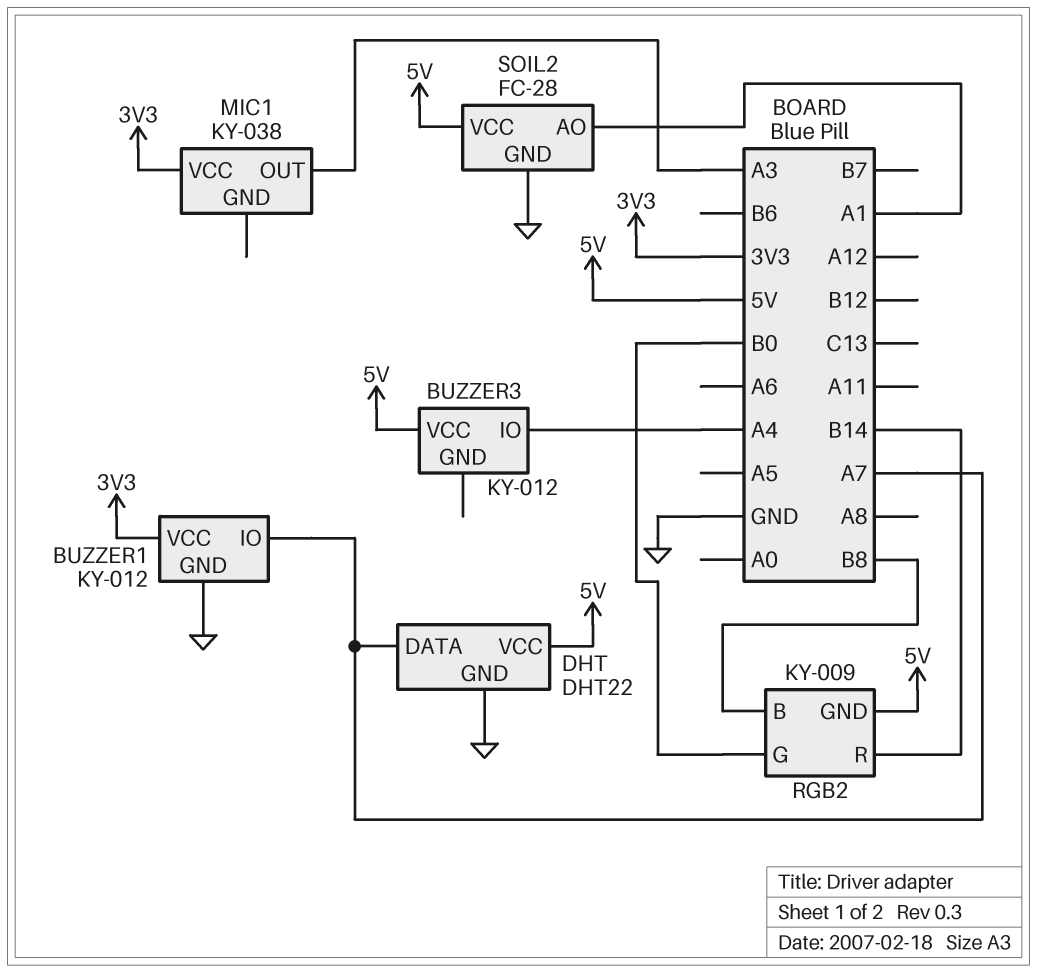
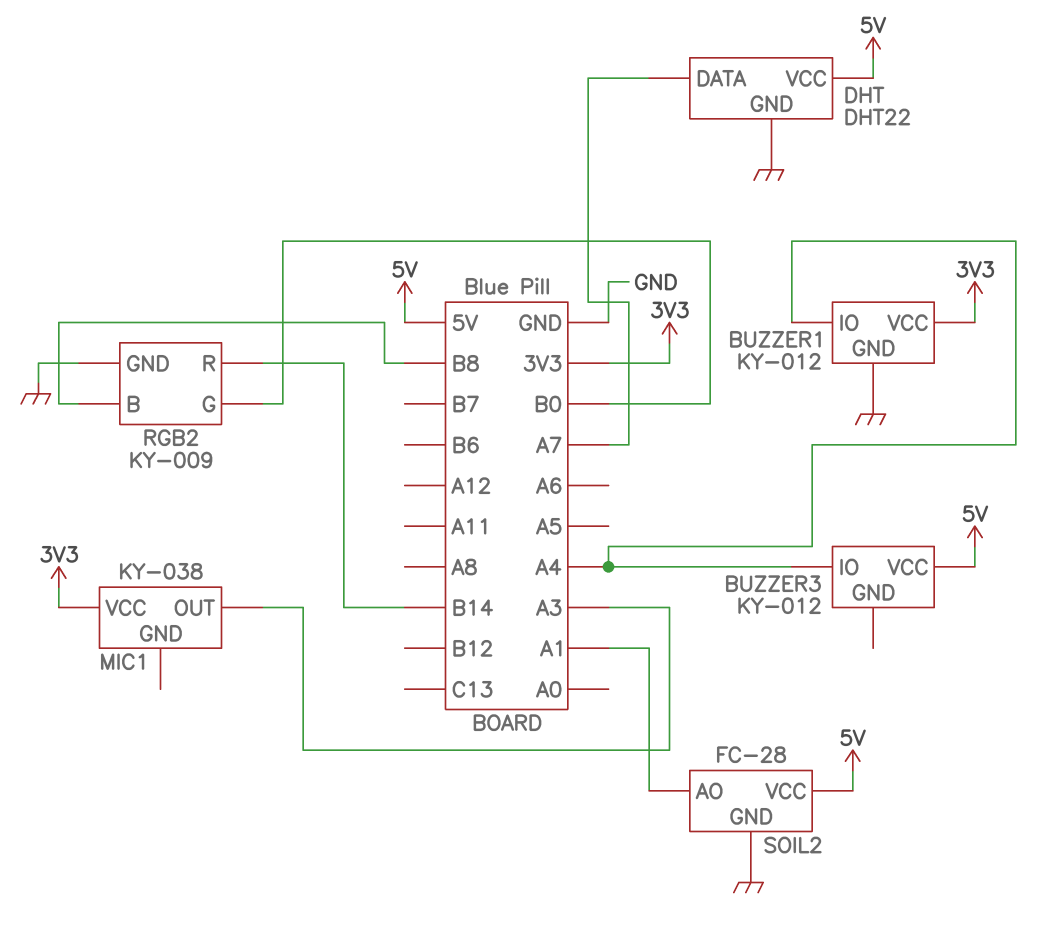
BUZZER1 pin IO: A7 -> A4
RGB2 pin GND: 5V -> GND

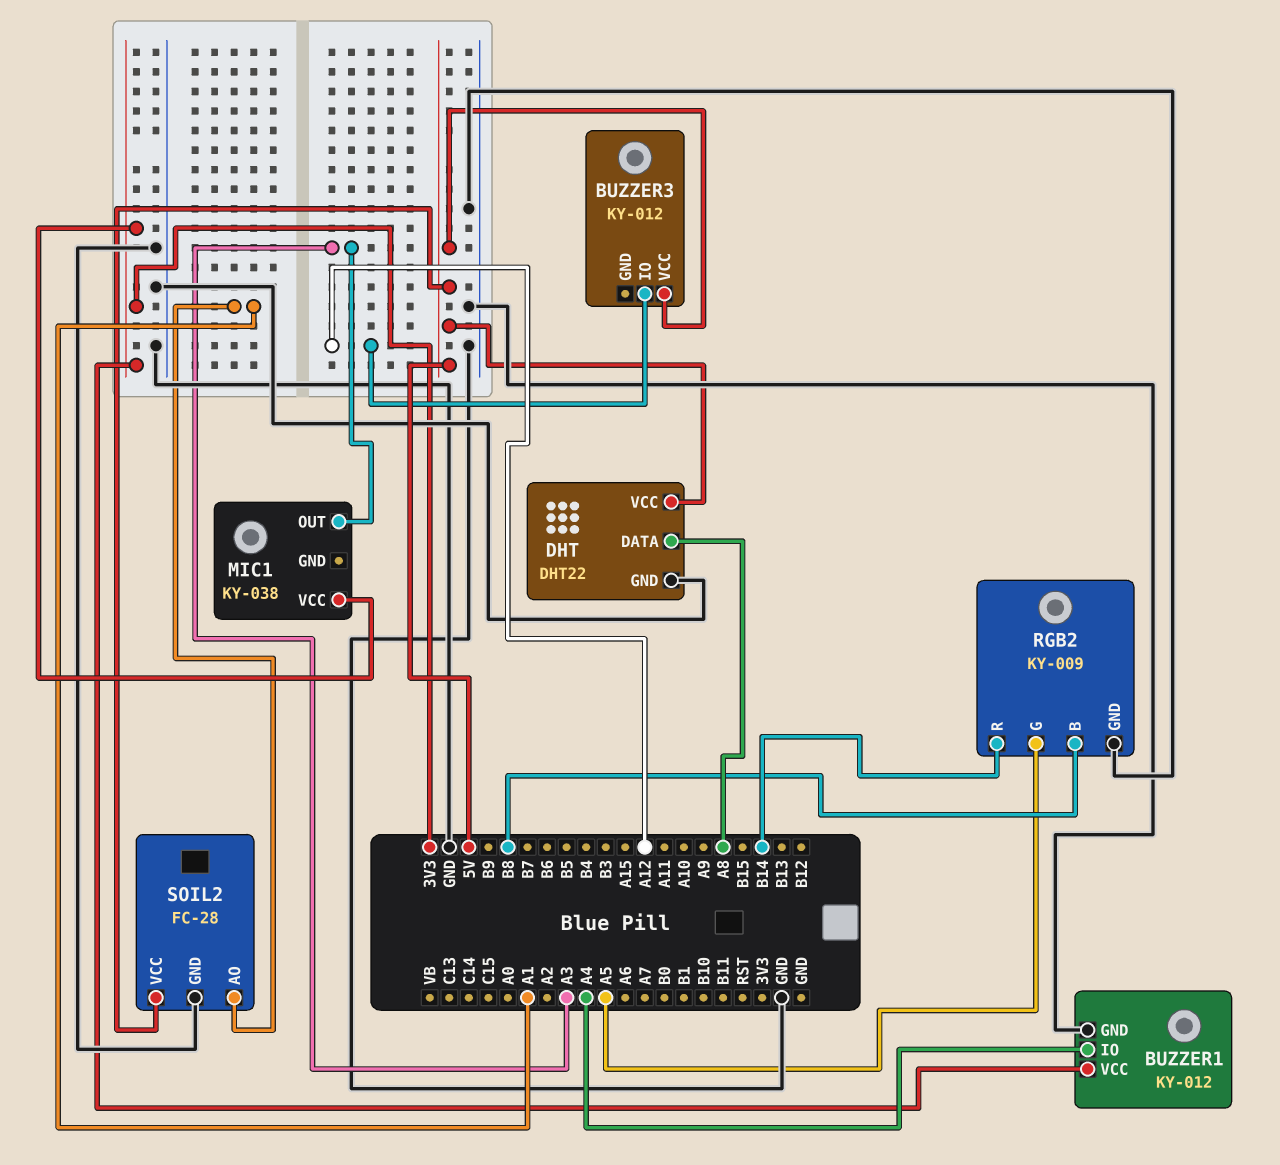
BUZZER3 pin IO: A4 -> A12
DHT pin DATA: A7 -> A8
RGB2 pin G: B0 -> A5

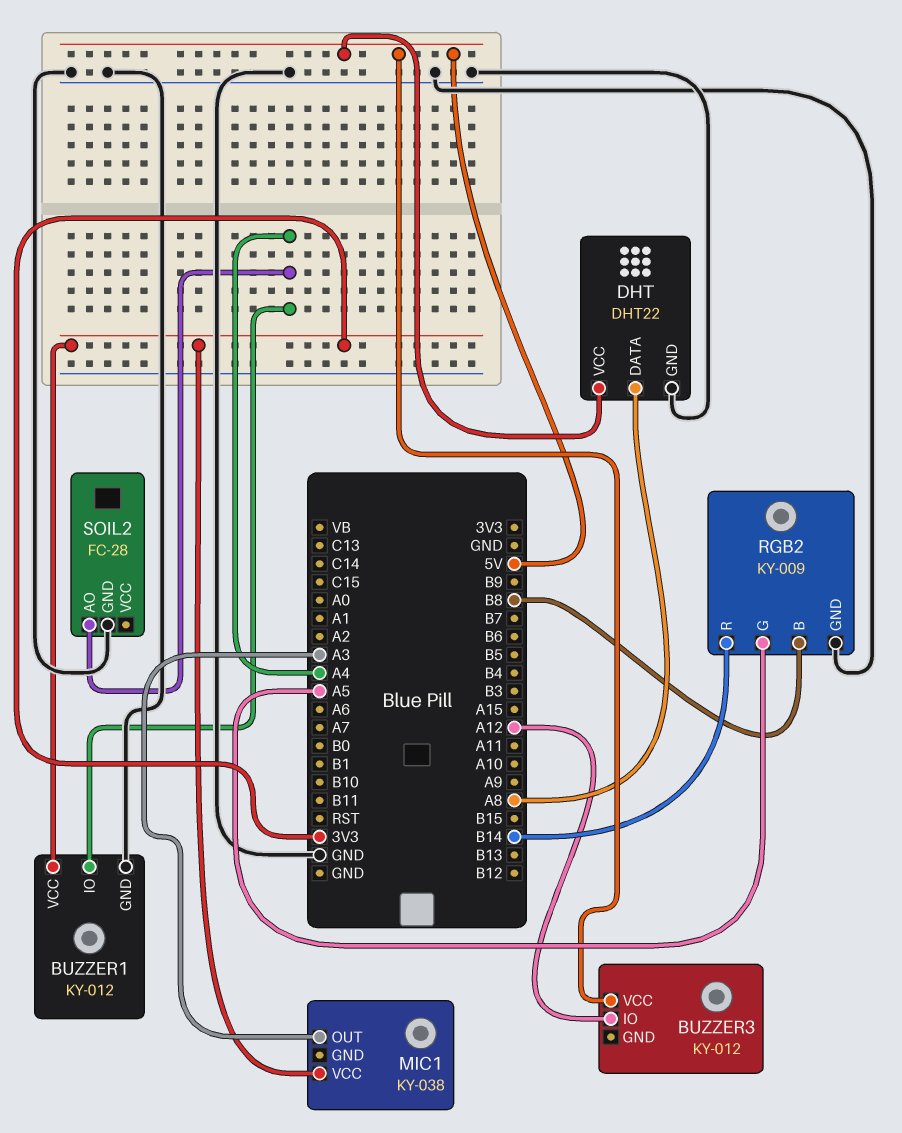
SOIL2 pin AO: A1 -> A4
SOIL2 pin VCC: 5V -> none

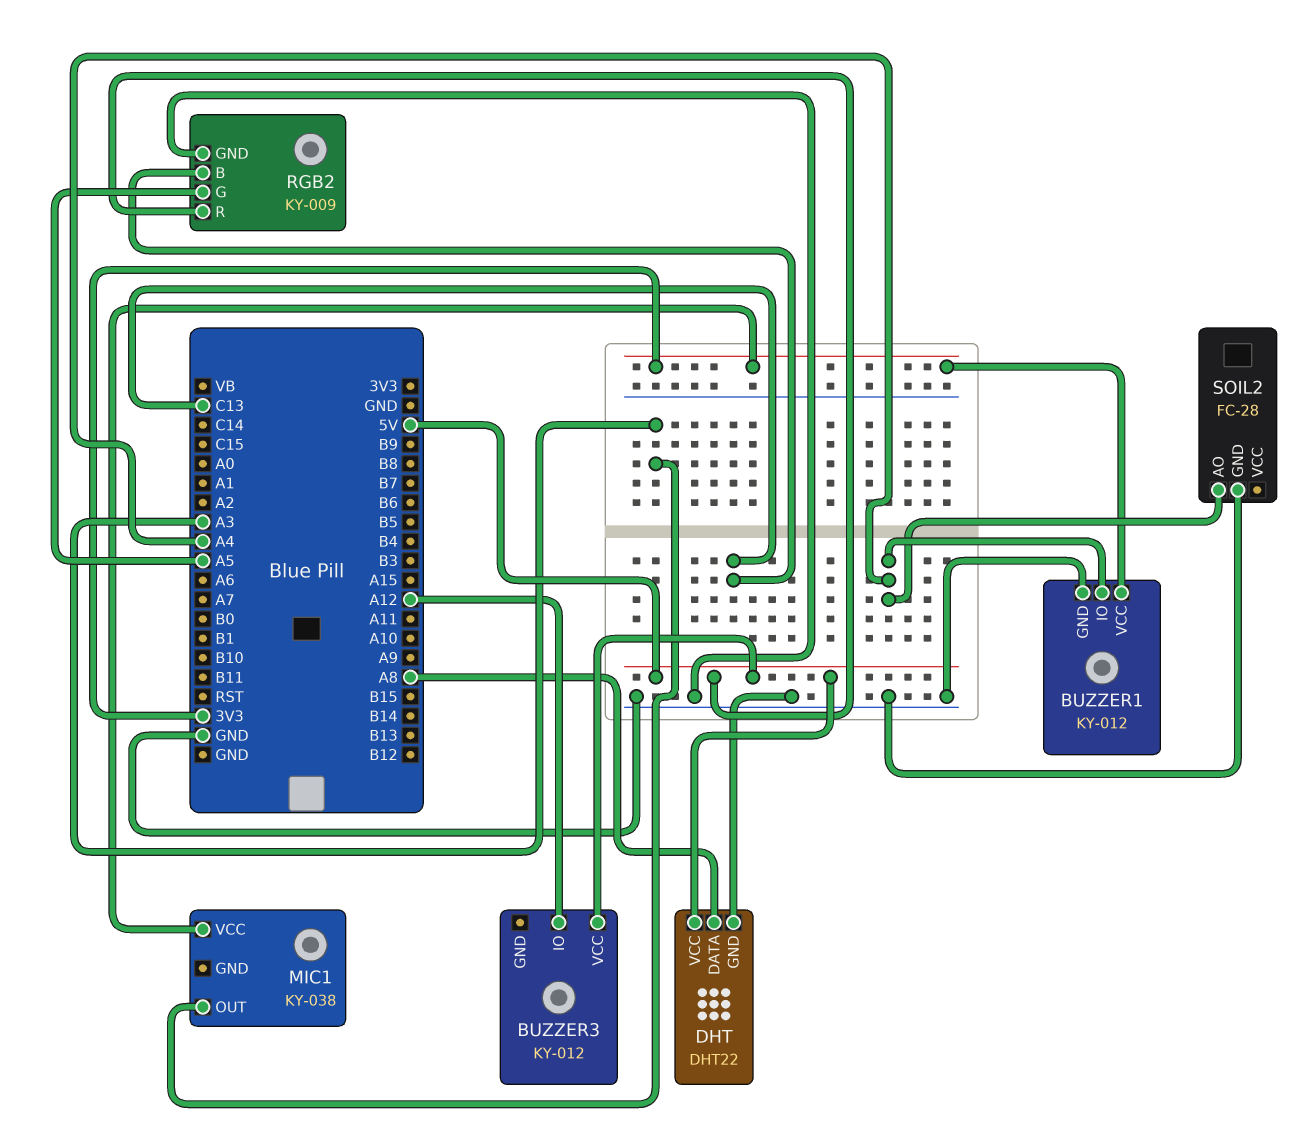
RGB2 pin B: B8 -> C13
RGB2 pin R: B14 -> 5V

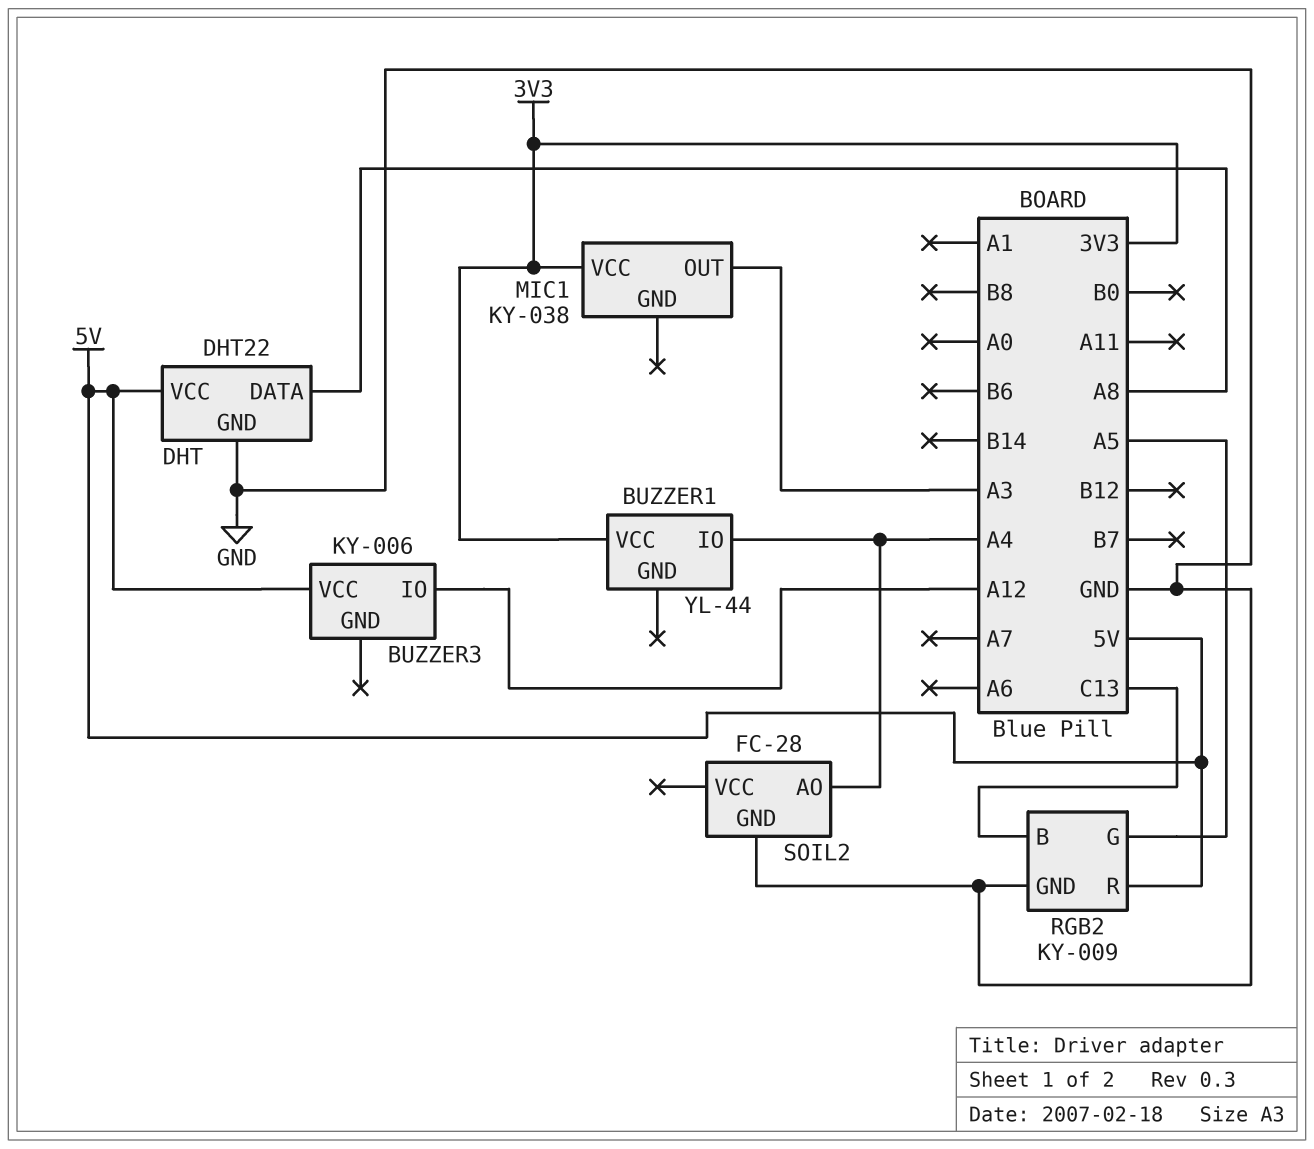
BUZZER1: KY-012 -> YL-44
BUZZER1 pin GND: GND -> none
BUZZER3: KY-012 -> KY-006

